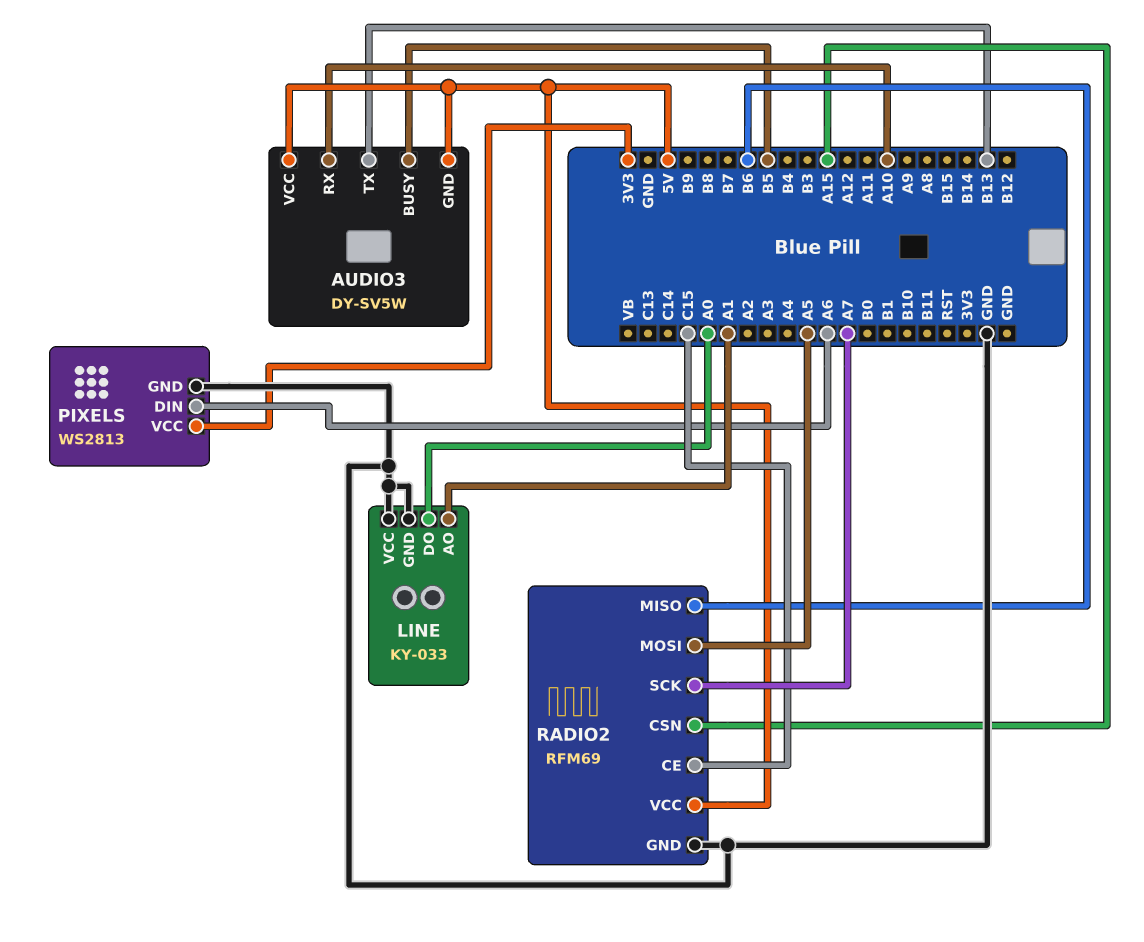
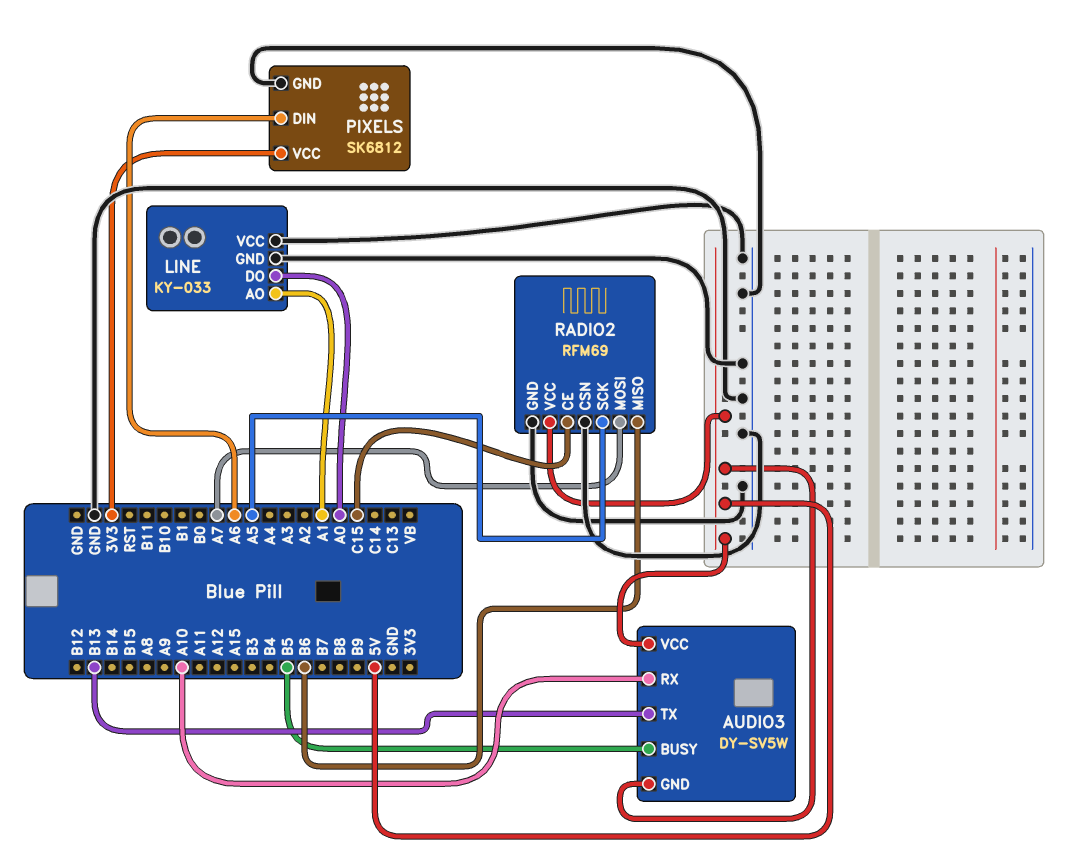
PIXELS: WS2813 -> SK6812
RADIO2 pin CSN: A15 -> GND
RADIO2 pin MOSI: A5 -> A7
RADIO2 pin SCK: A7 -> A5

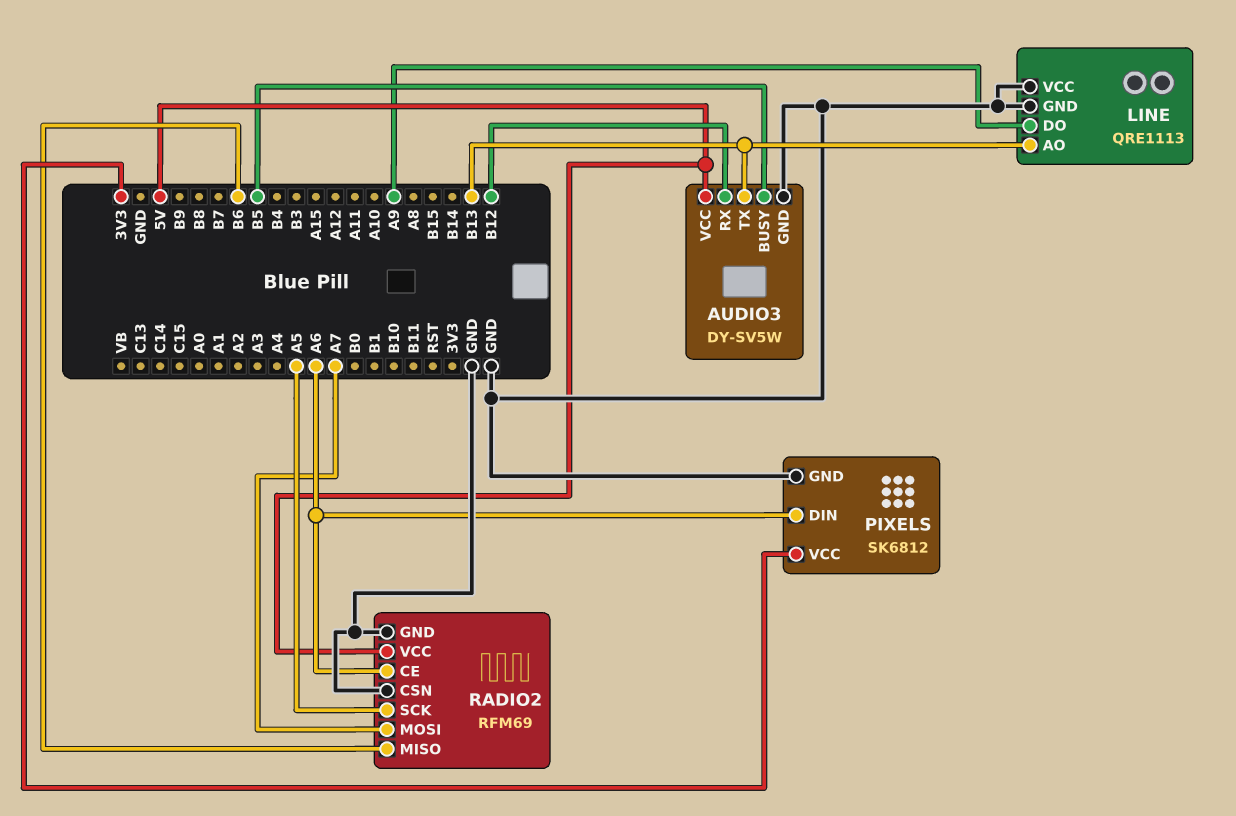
AUDIO3 pin GND: 5V -> GND
AUDIO3 pin RX: A10 -> B12
LINE: KY-033 -> QRE1113
LINE pin AO: A1 -> B13
LINE pin DO: A0 -> A9
RADIO2 pin CE: C15 -> A6

